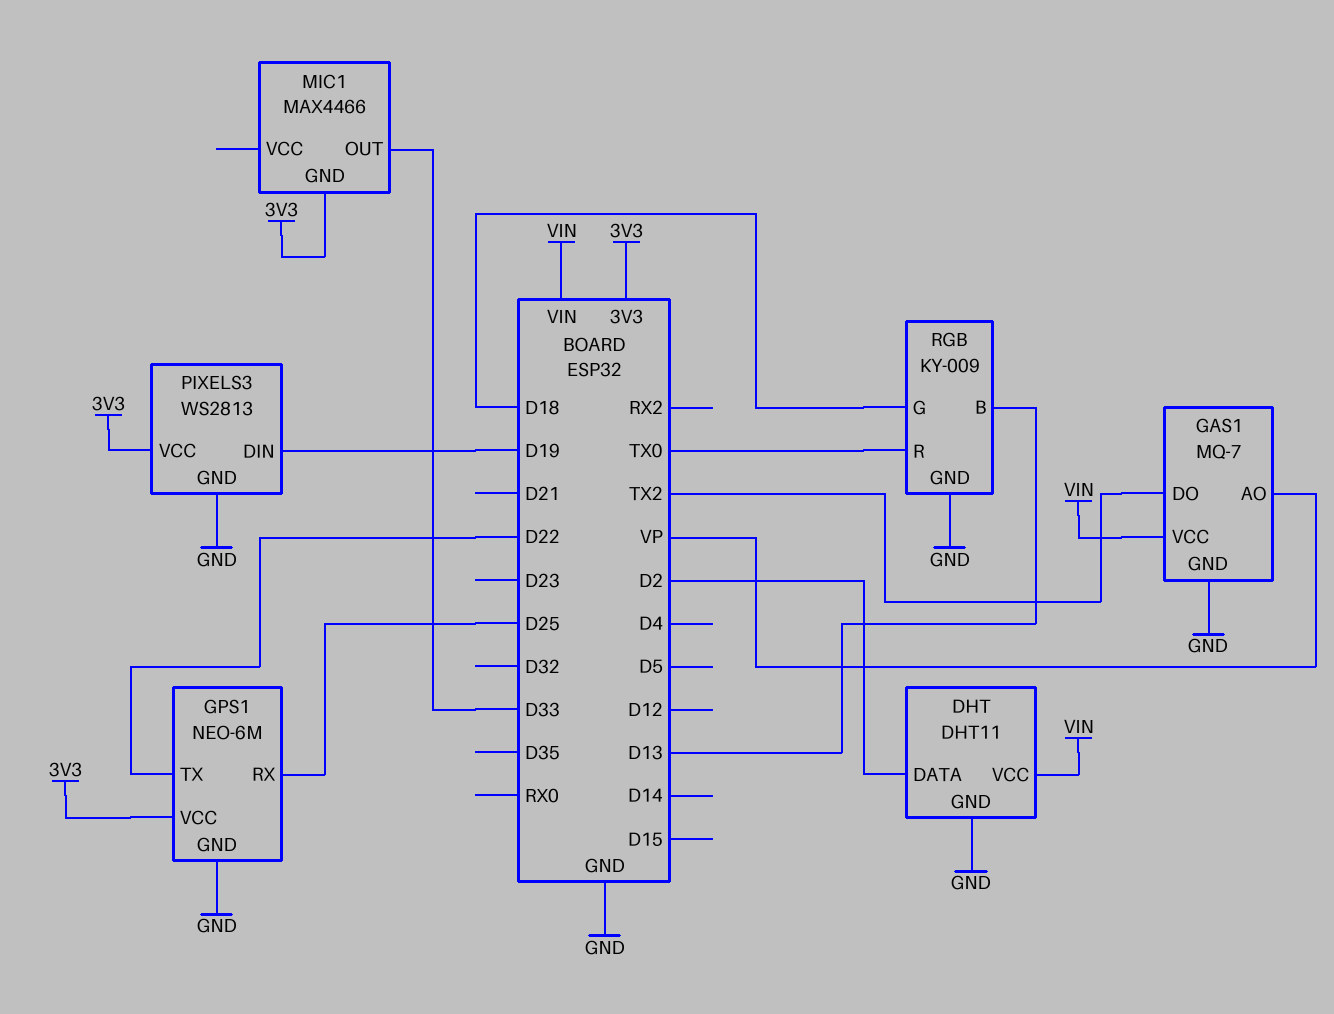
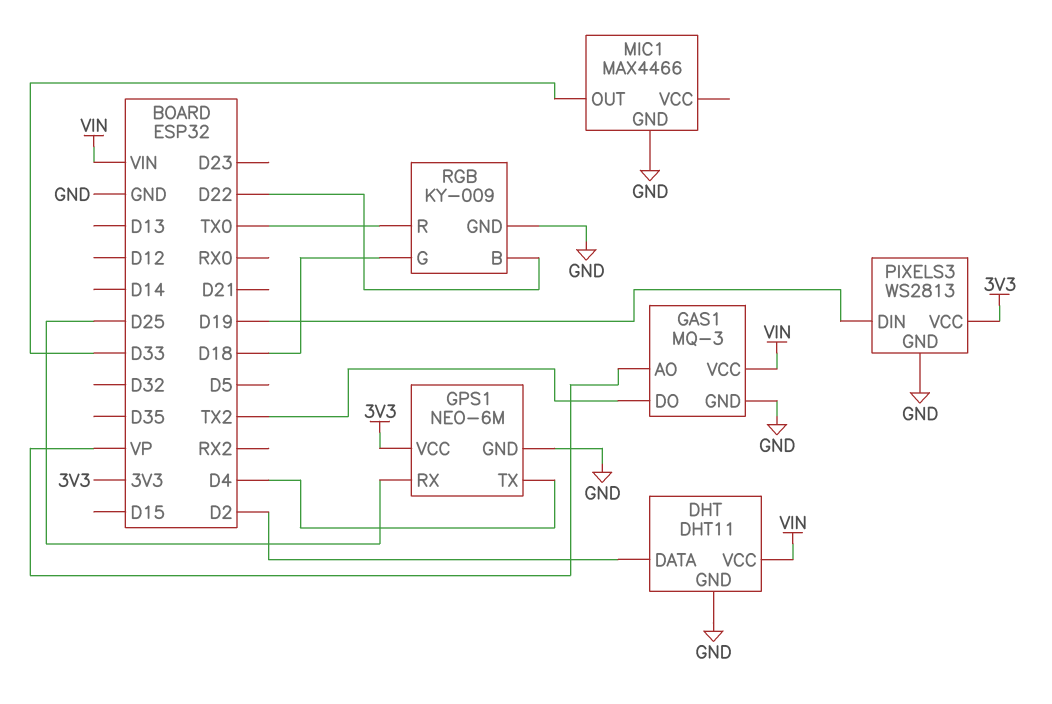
GAS1: MQ-7 -> MQ-3
GPS1 pin TX: D22 -> D4
MIC1 pin GND: 3V3 -> GND
RGB pin B: D13 -> D22

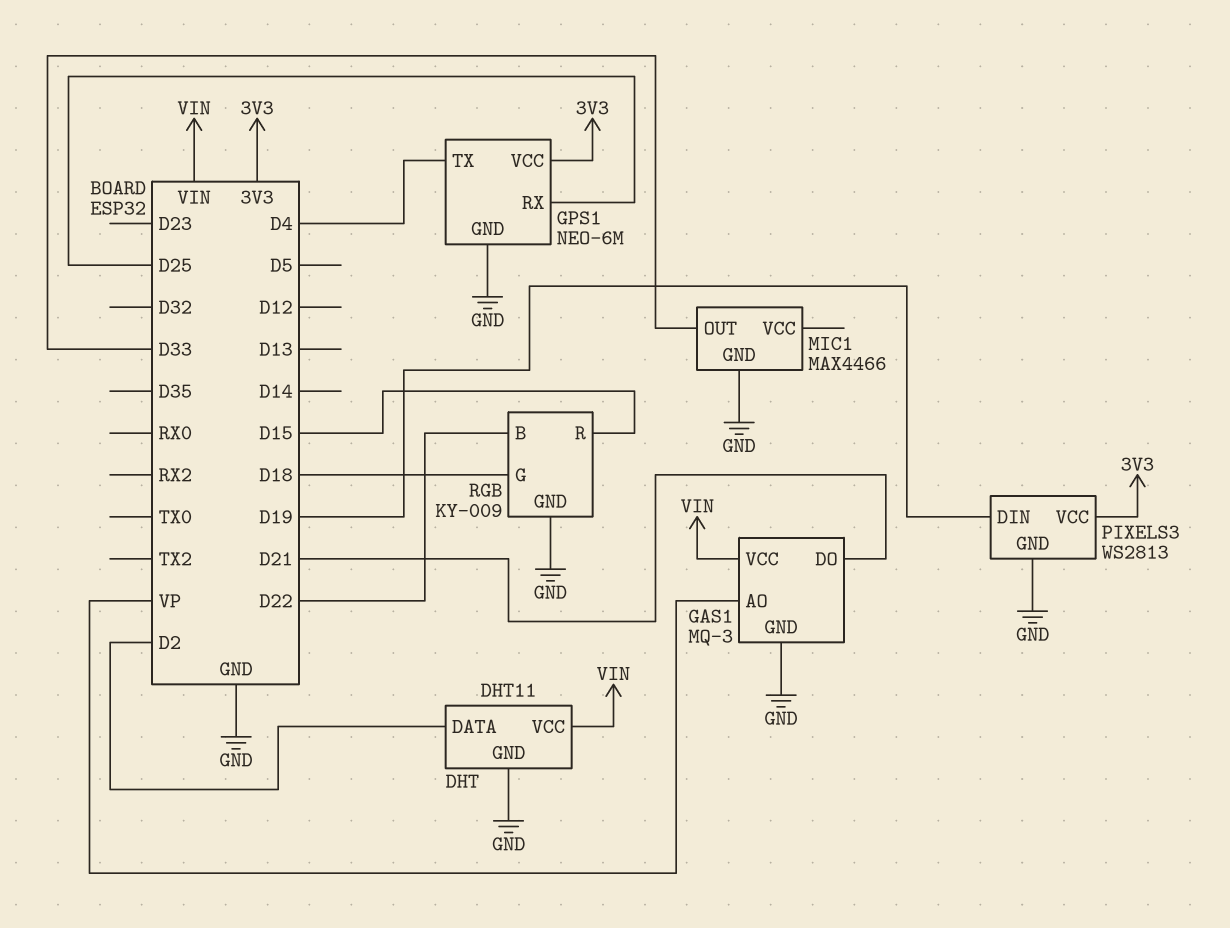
GAS1 pin DO: TX2 -> D21
RGB pin R: TX0 -> D15

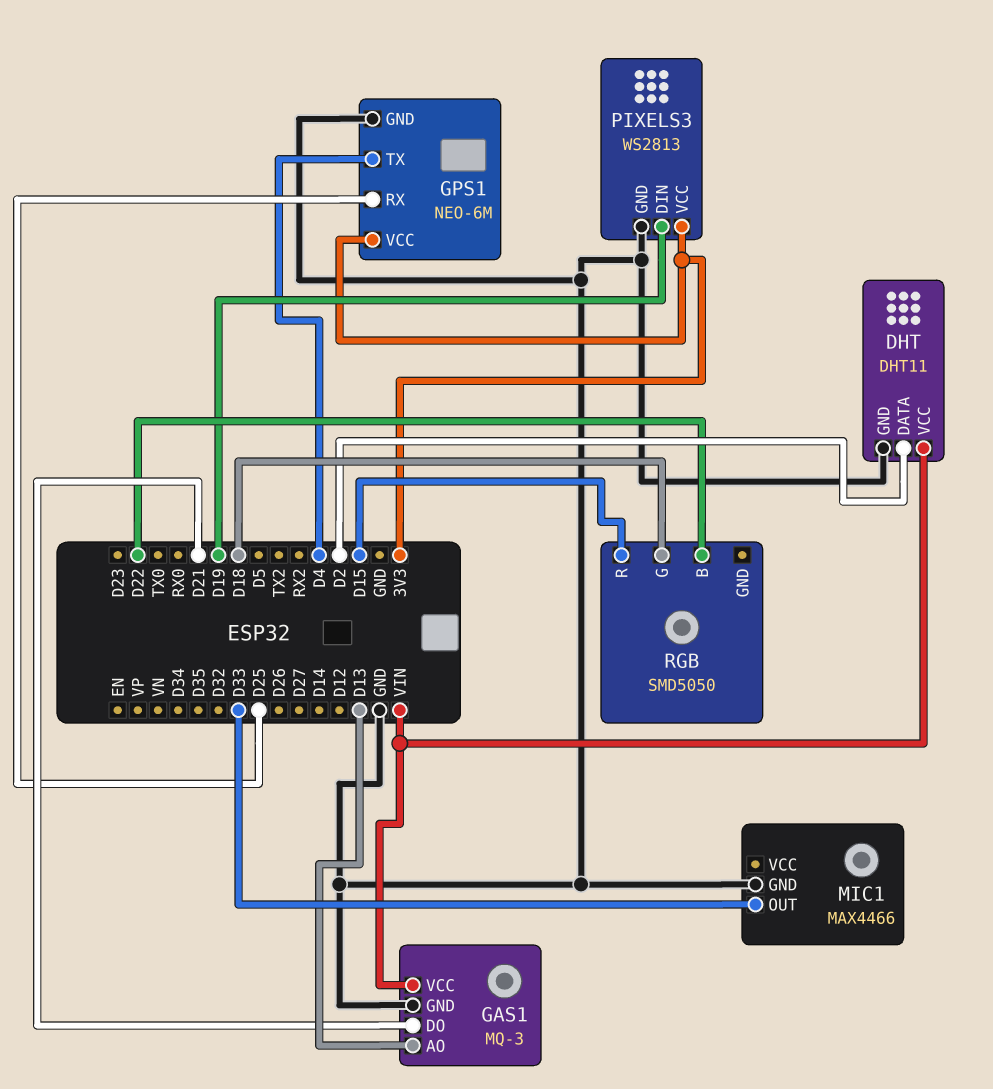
GAS1 pin AO: VP -> D13
RGB: KY-009 -> SMD5050
RGB pin GND: GND -> none

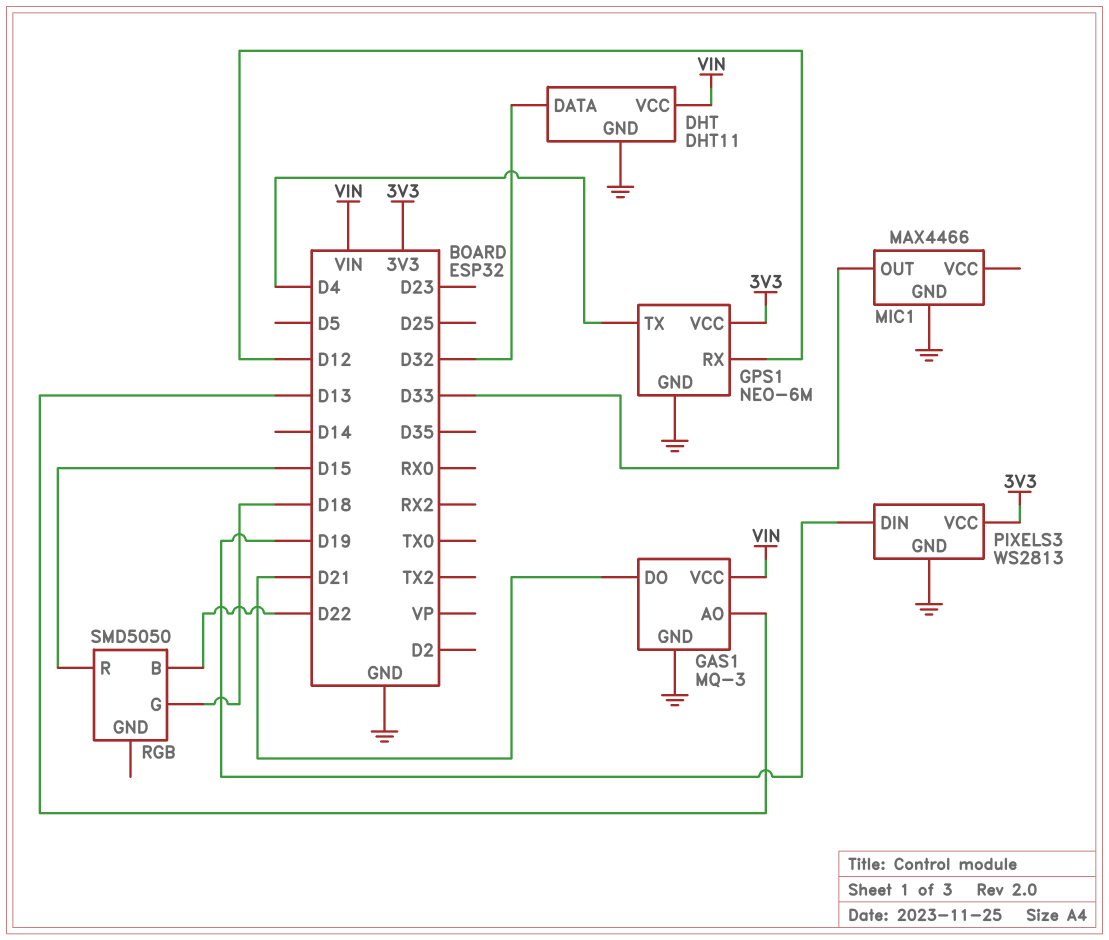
DHT pin DATA: D2 -> D32
GPS1 pin RX: D25 -> D12

